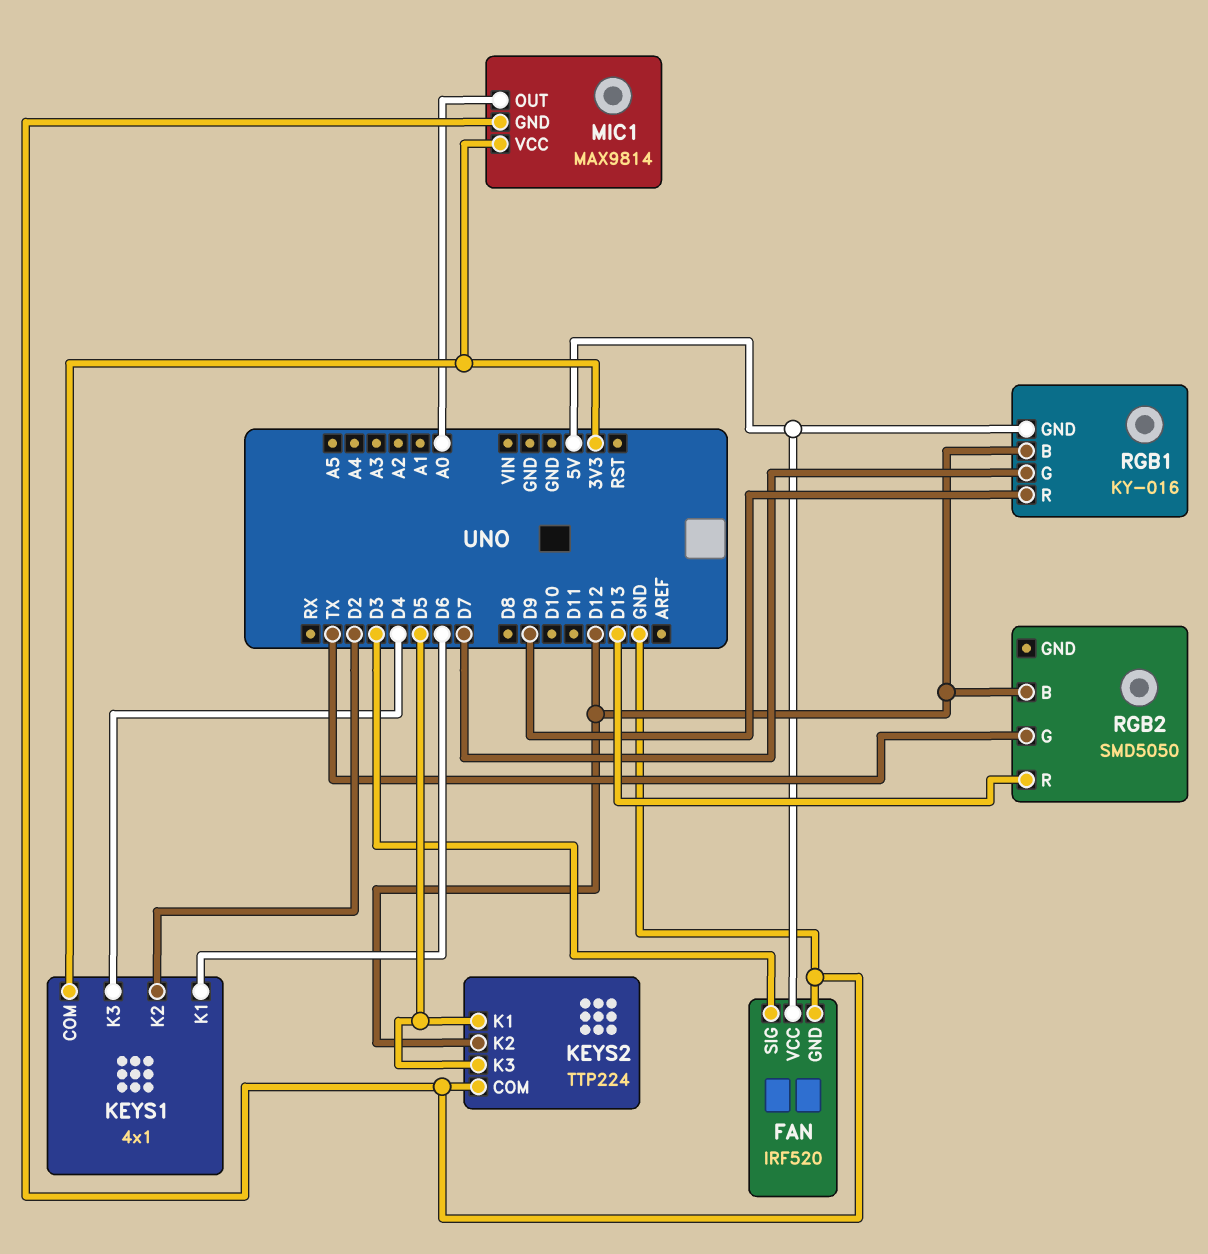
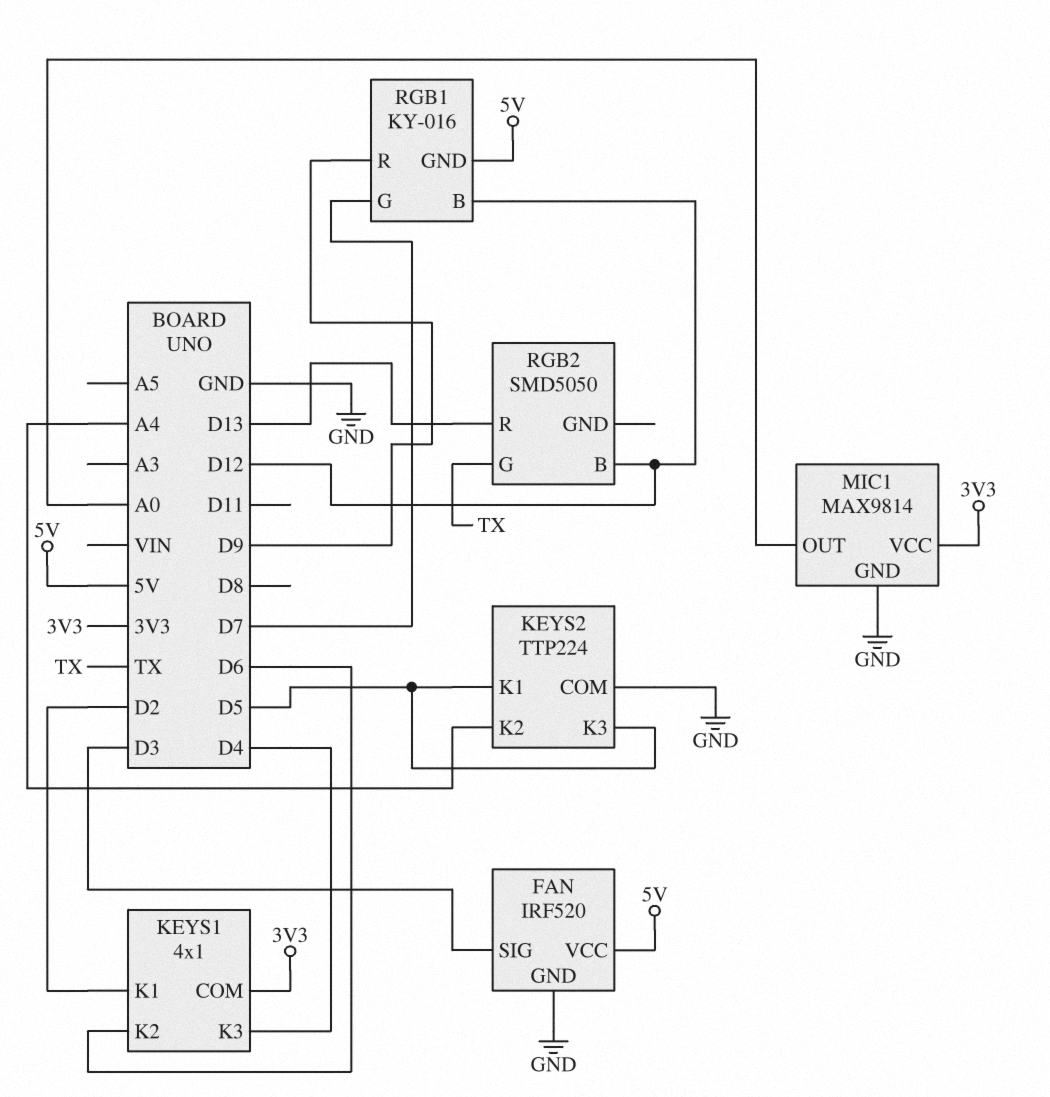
KEYS1 pin K1: D6 -> D2
KEYS1 pin K2: D2 -> D6
KEYS2 pin K2: D12 -> A4

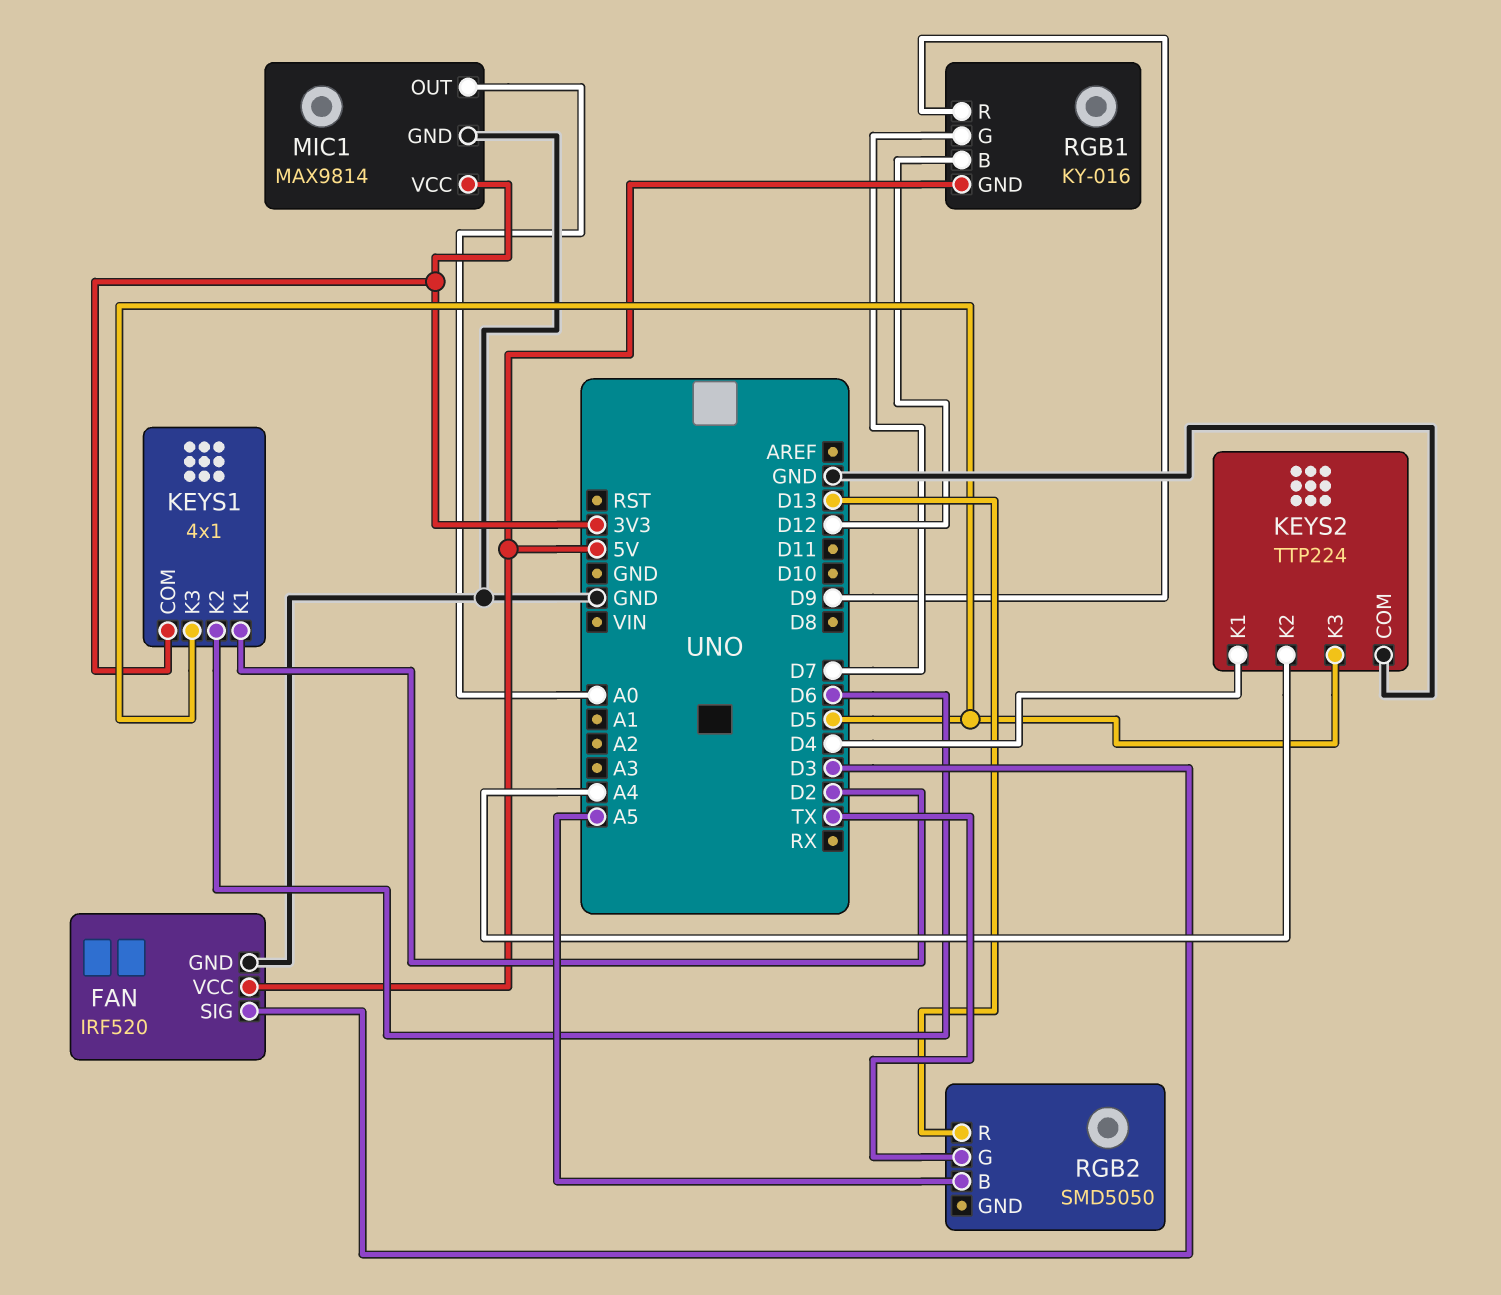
KEYS1 pin K3: D4 -> D5
KEYS2 pin K1: D5 -> D4
RGB2 pin B: D12 -> A5

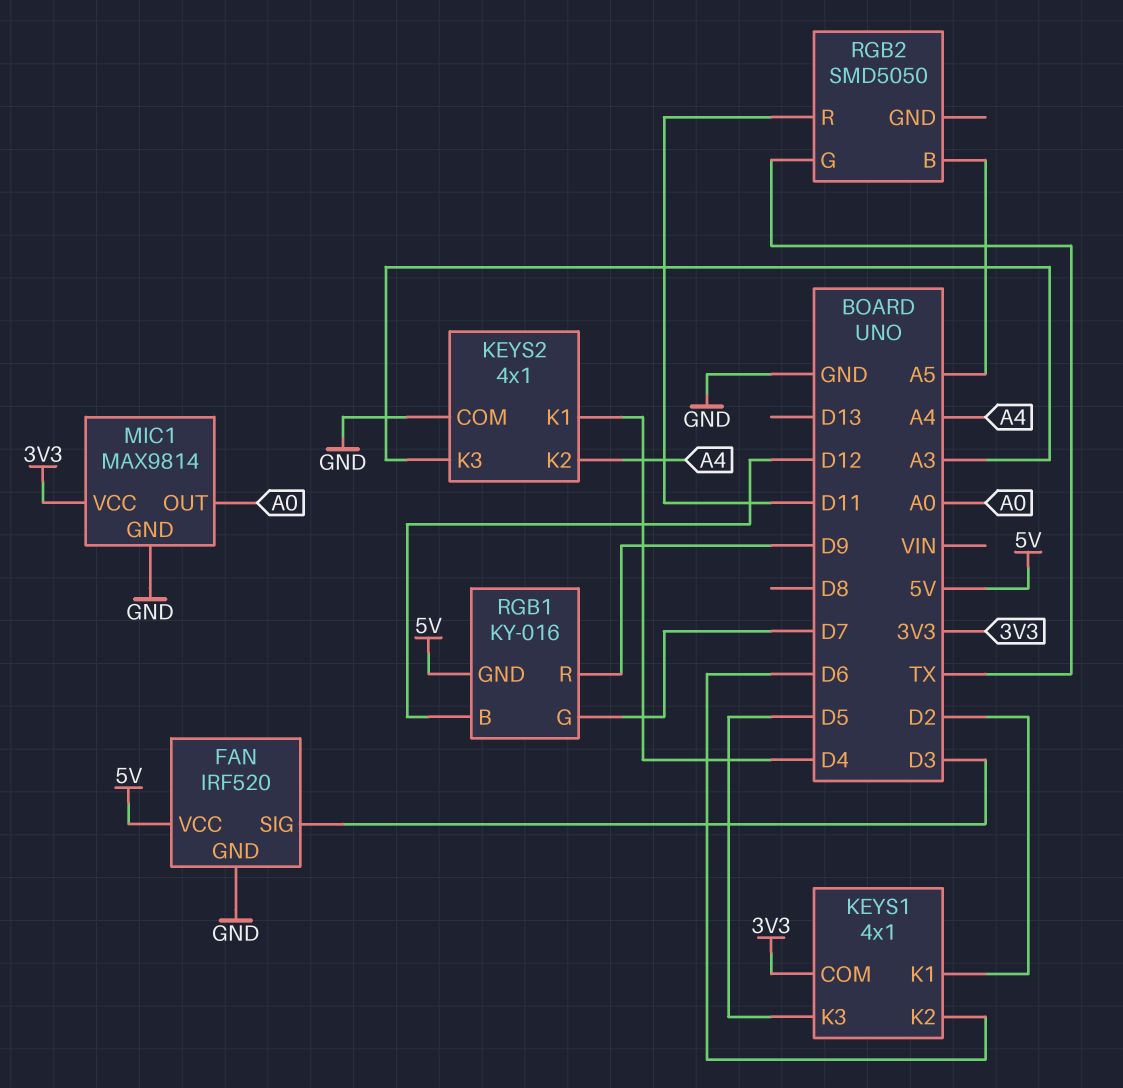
KEYS2: TTP224 -> 4x1
KEYS2 pin K3: D5 -> A3
RGB2 pin R: D13 -> D11

